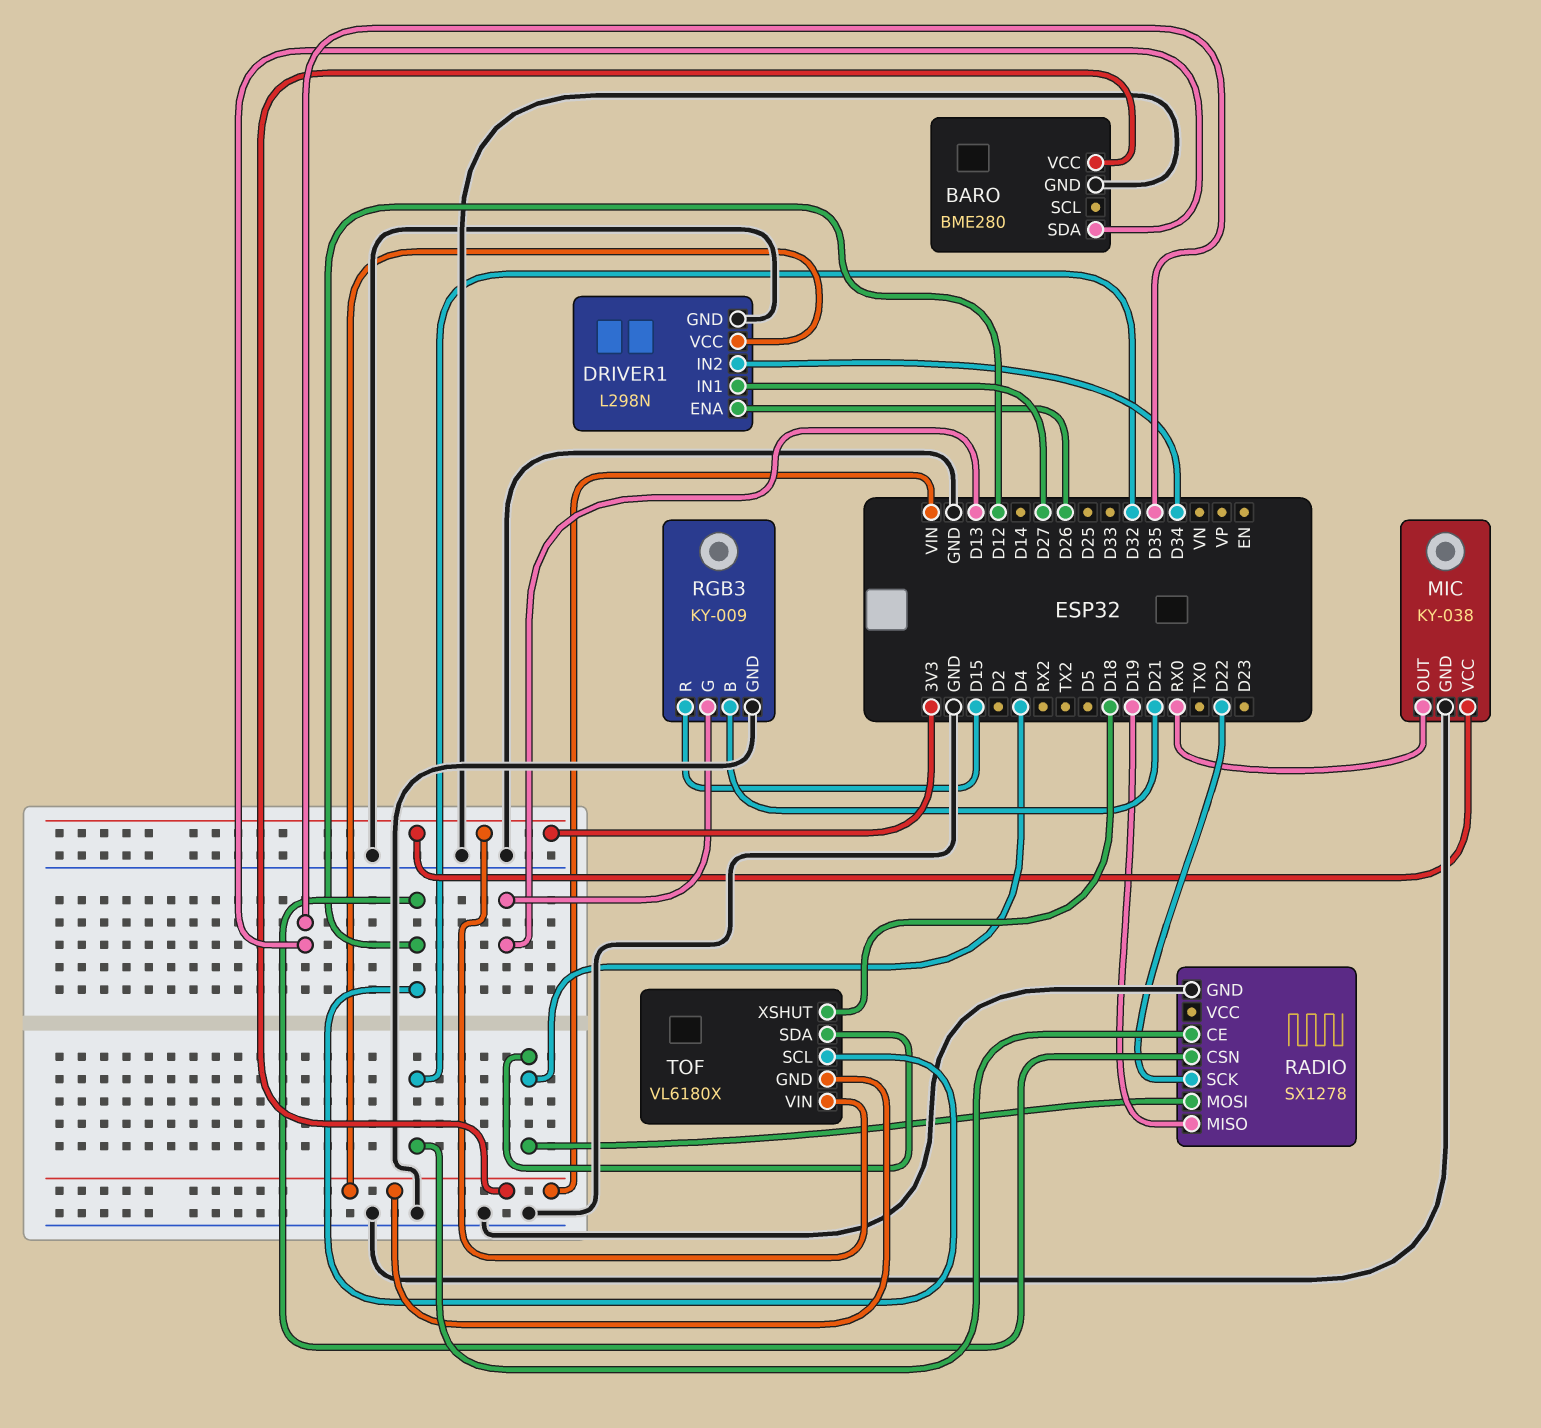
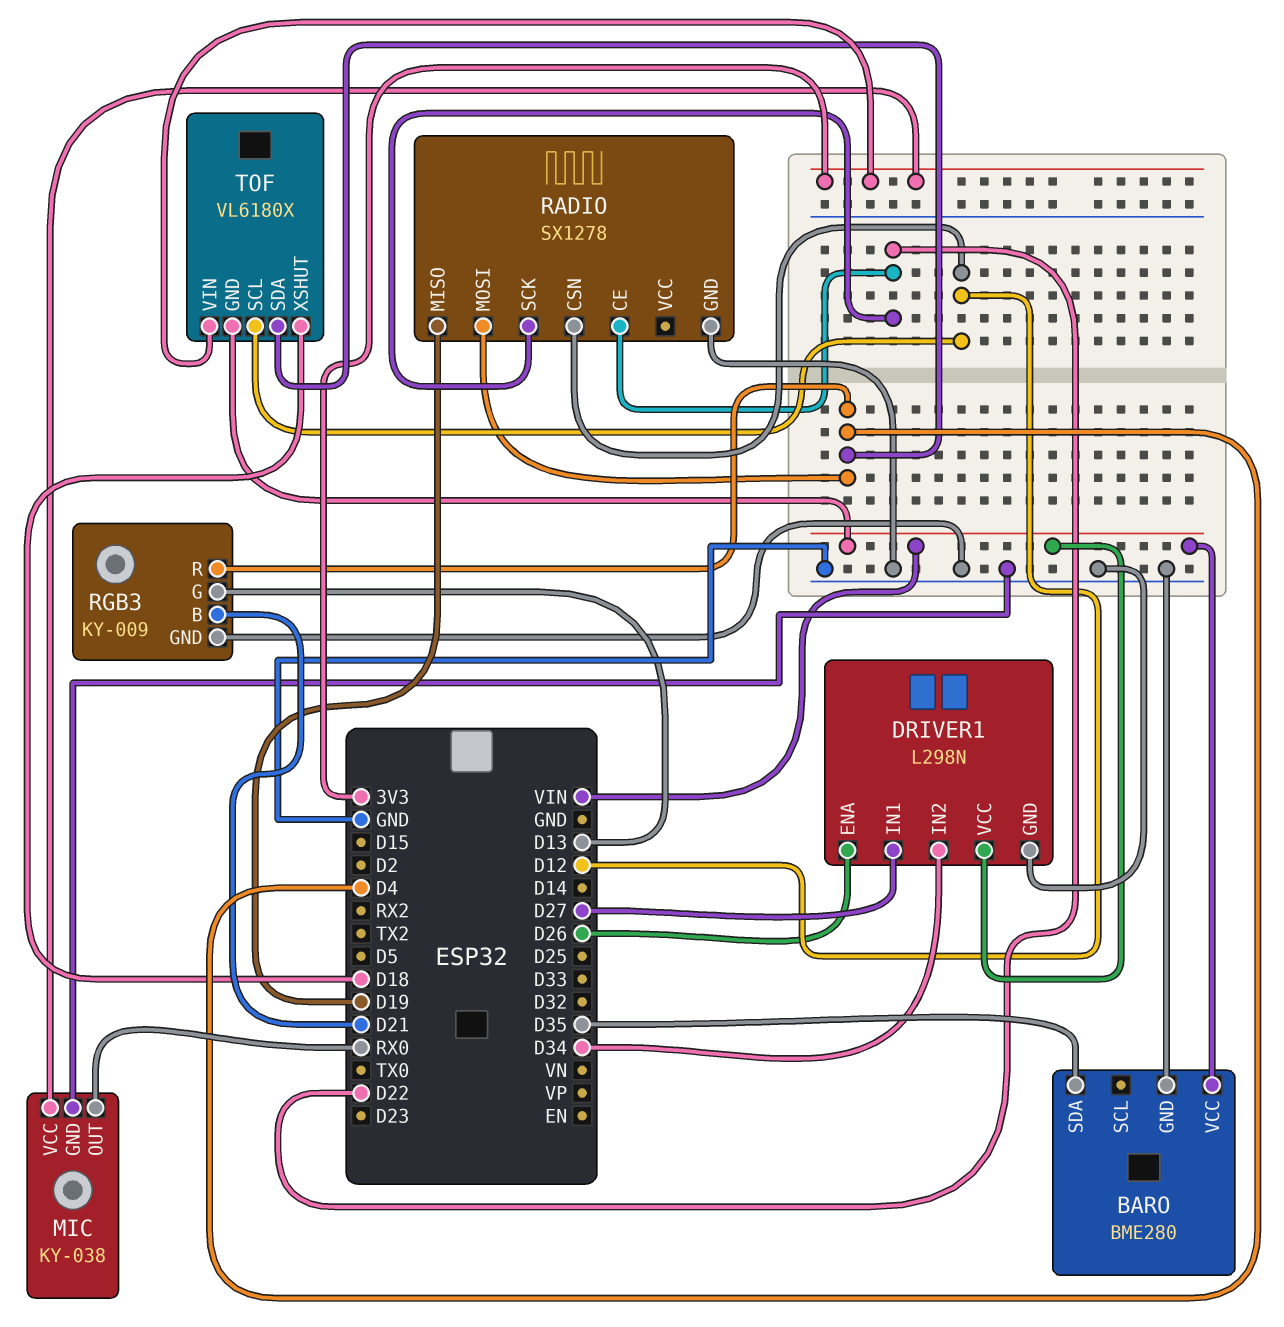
RADIO pin CE: D32 -> D22
RGB3 pin R: D15 -> D4

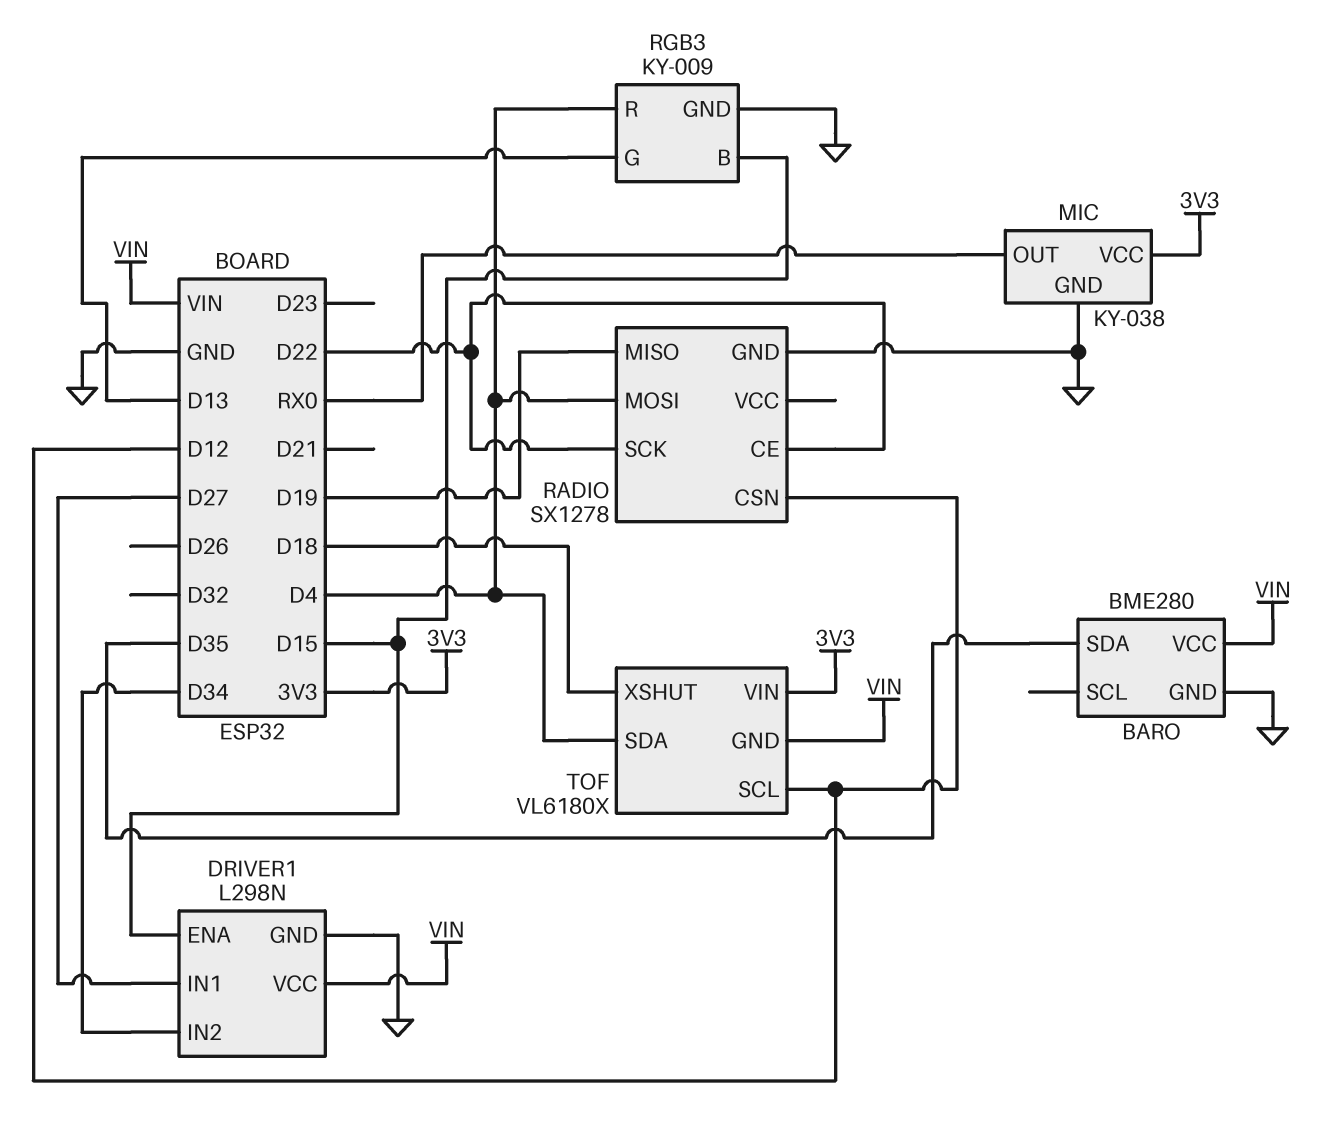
DRIVER1 pin ENA: D26 -> D15
RGB3 pin B: D21 -> D15

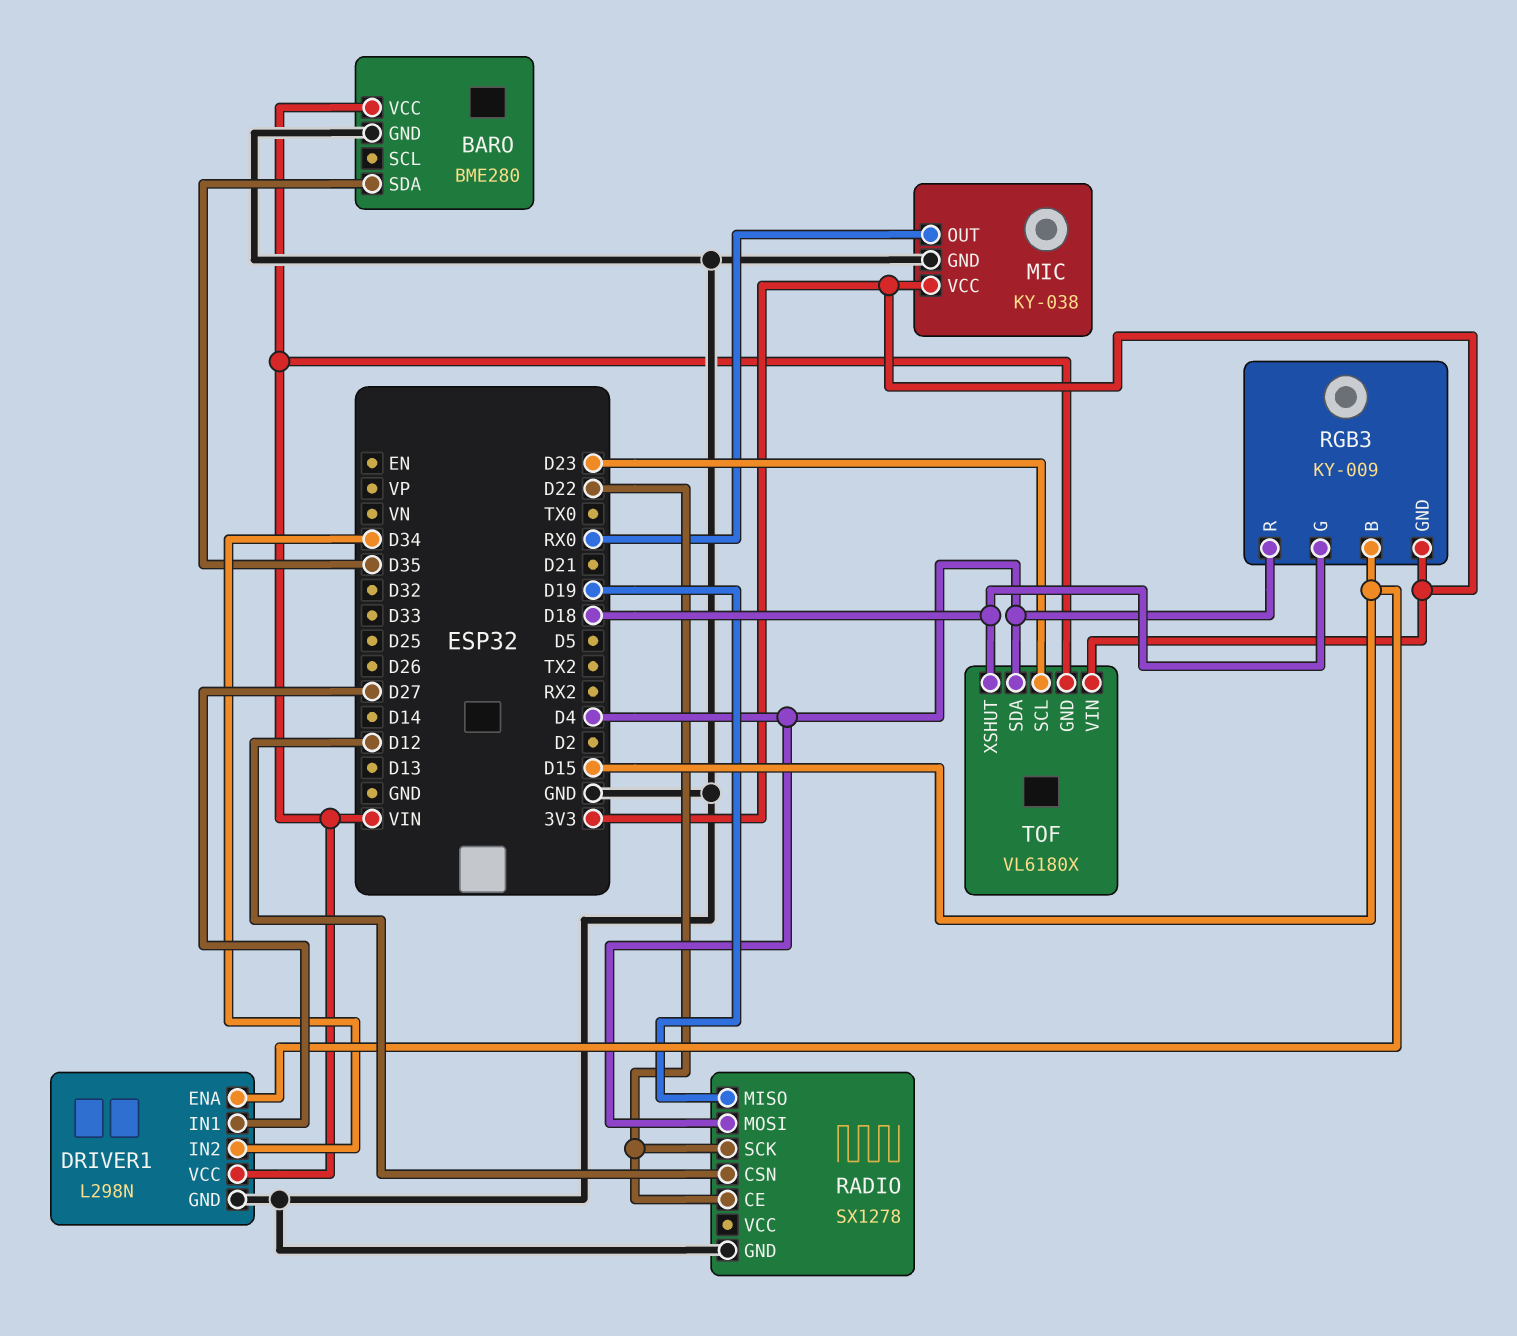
RGB3 pin G: D13 -> D18
RGB3 pin GND: GND -> 3V3
TOF pin SCL: D12 -> D23

